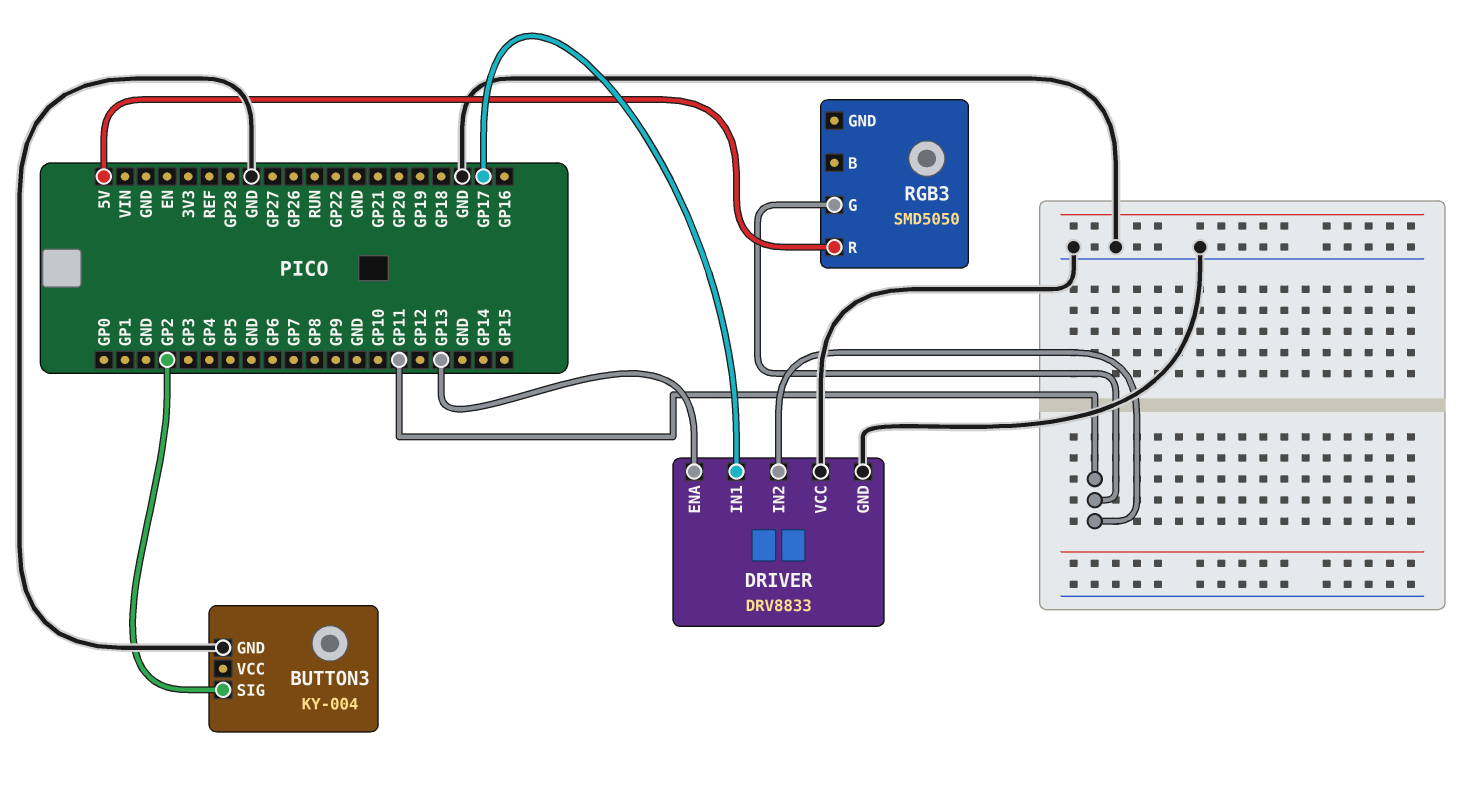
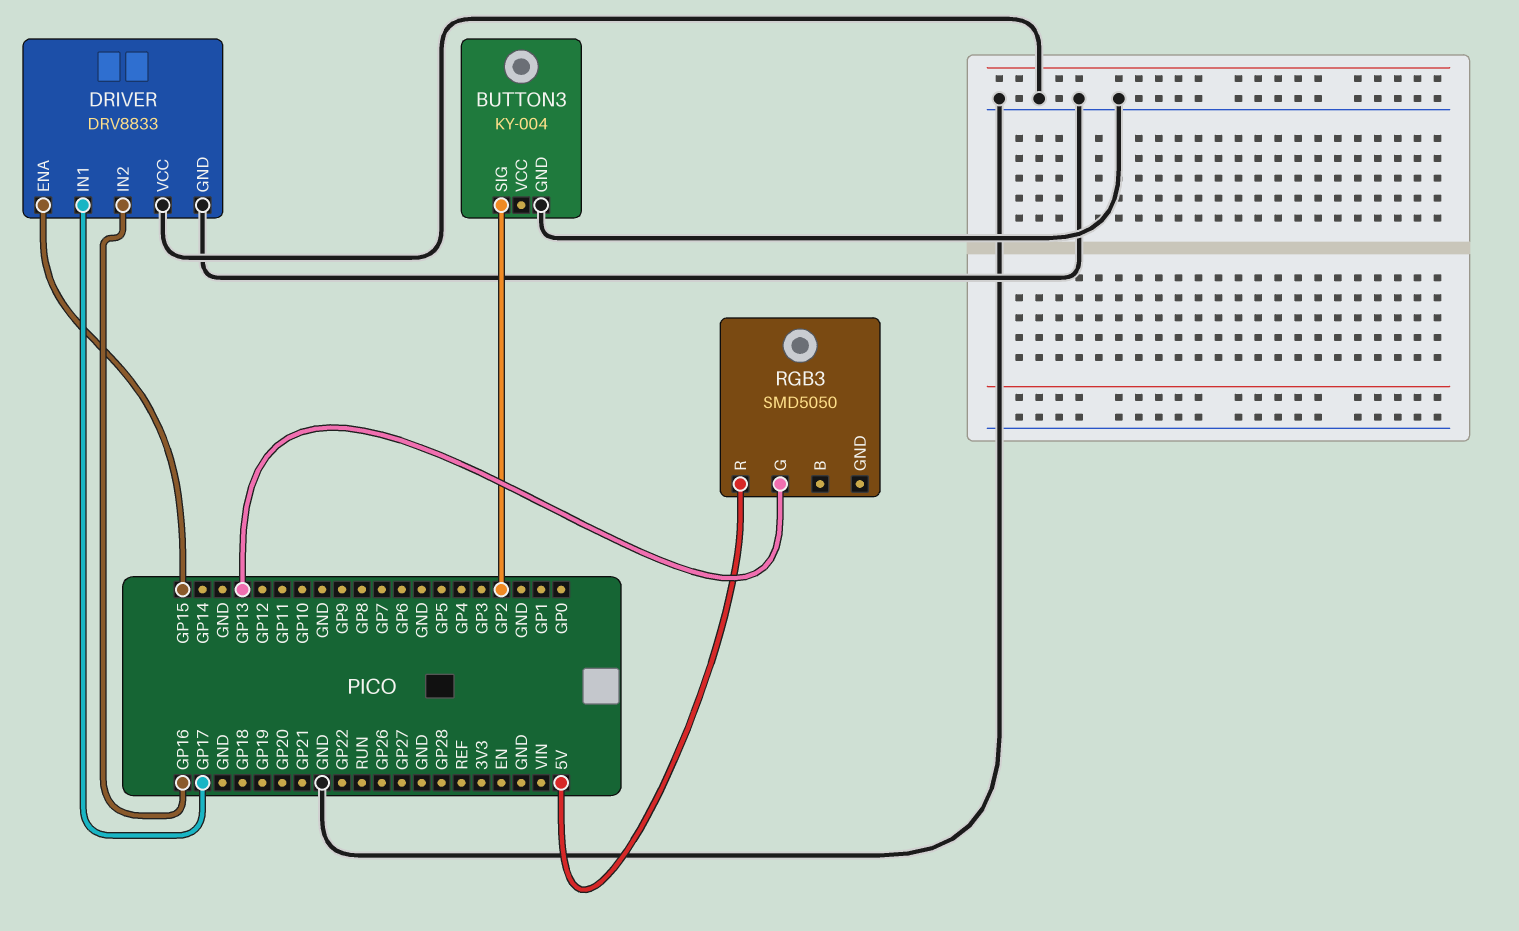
DRIVER pin ENA: GP13 -> GP15
DRIVER pin IN2: GP11 -> GP16
RGB3 pin G: GP11 -> GP13

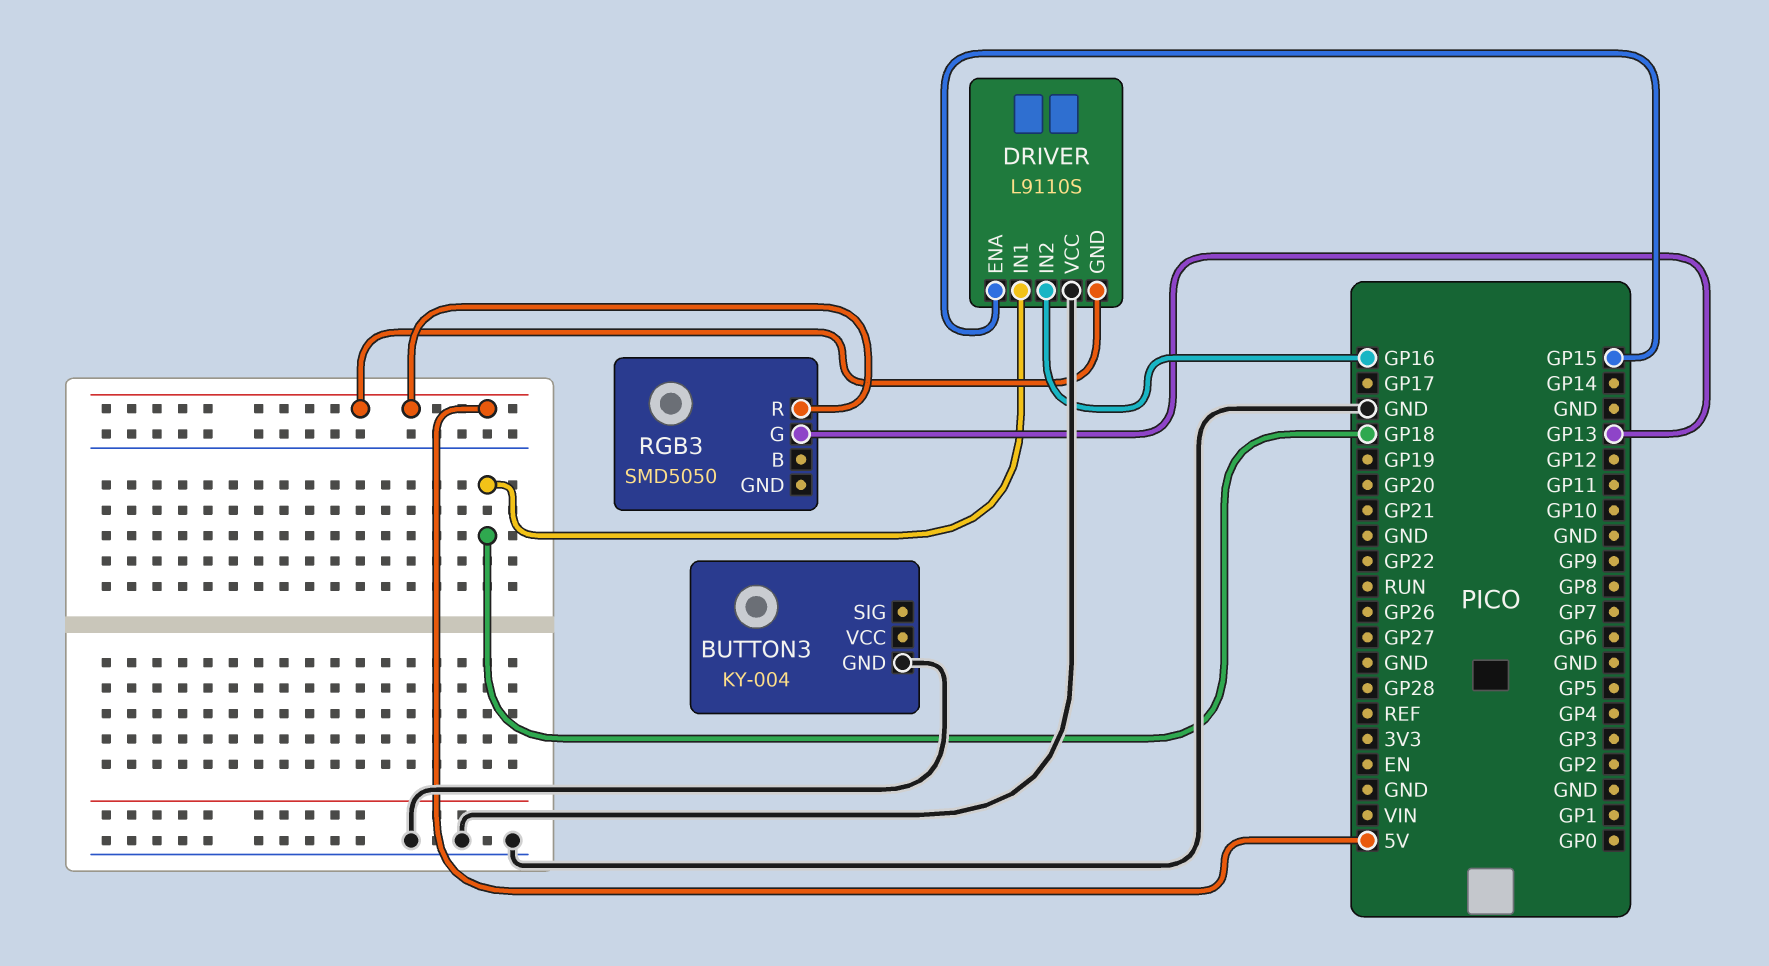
BUTTON3 pin SIG: GP2 -> none
DRIVER: DRV8833 -> L9110S
DRIVER pin GND: GND -> 5V
DRIVER pin IN1: GP17 -> GP18

